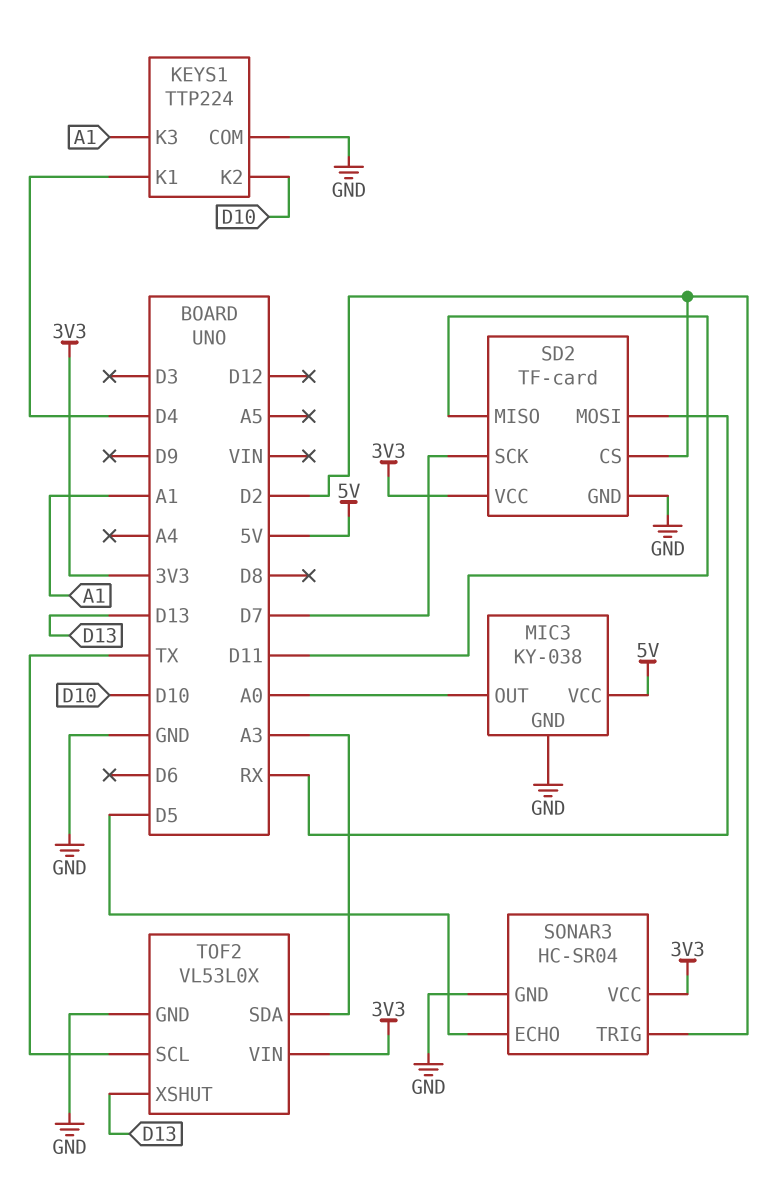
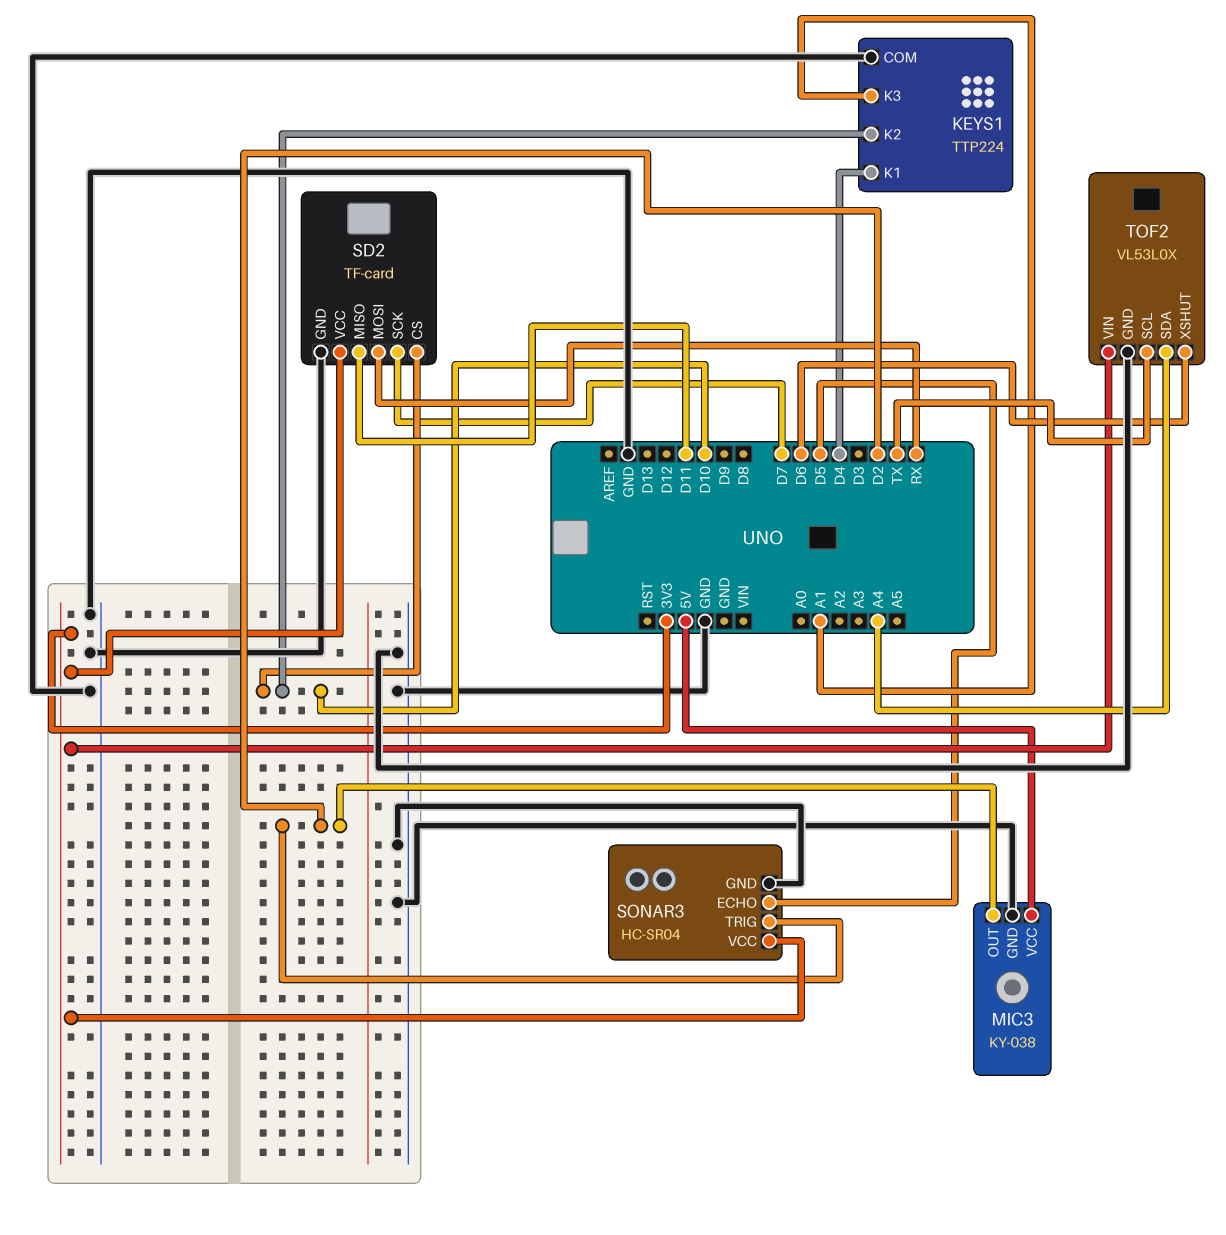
MIC3 pin OUT: A0 -> D2
SD2 pin CS: D2 -> D10
TOF2 pin SDA: A3 -> A4
TOF2 pin XSHUT: D13 -> D6

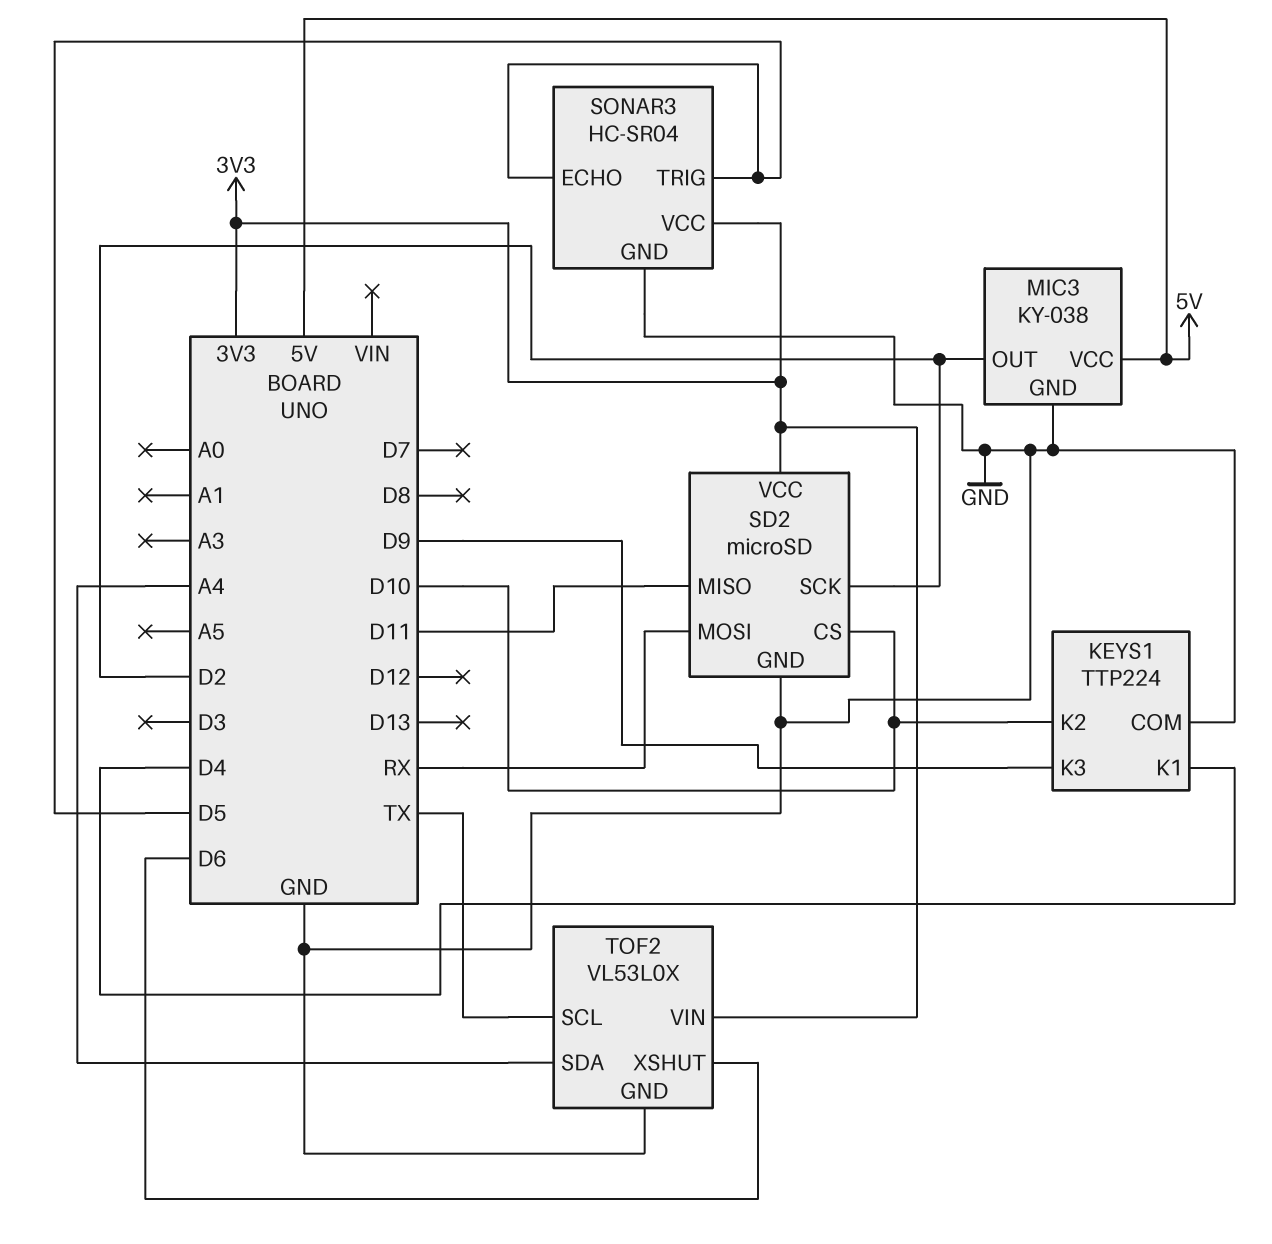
KEYS1 pin K3: A1 -> D9
SD2: TF-card -> microSD
SD2 pin SCK: D7 -> D2
SONAR3 pin TRIG: D2 -> D5

